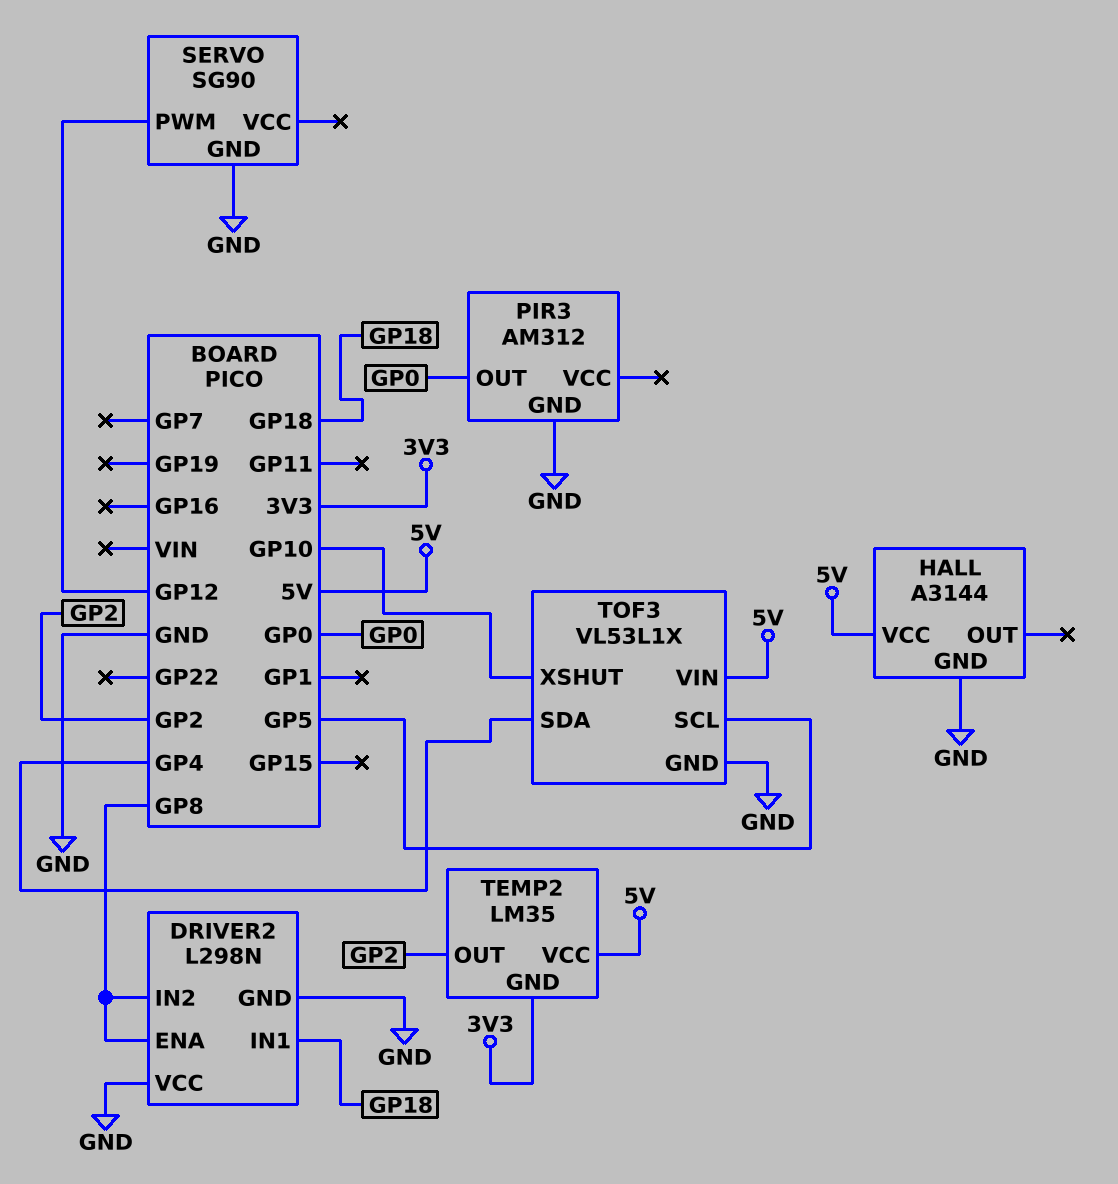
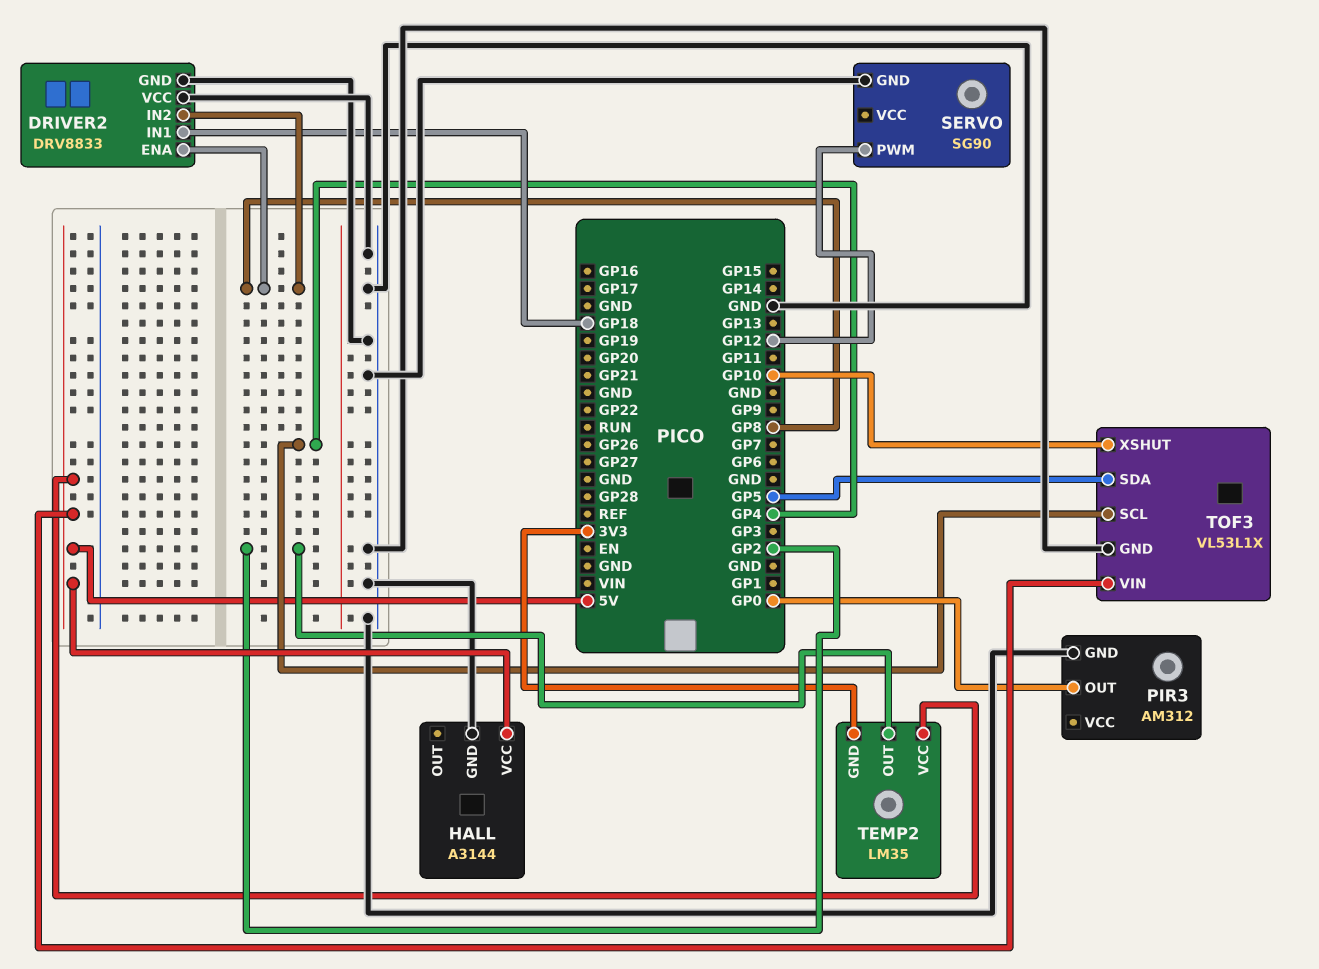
DRIVER2: L298N -> DRV8833
TOF3 pin SCL: GP5 -> GP4
TOF3 pin SDA: GP4 -> GP5

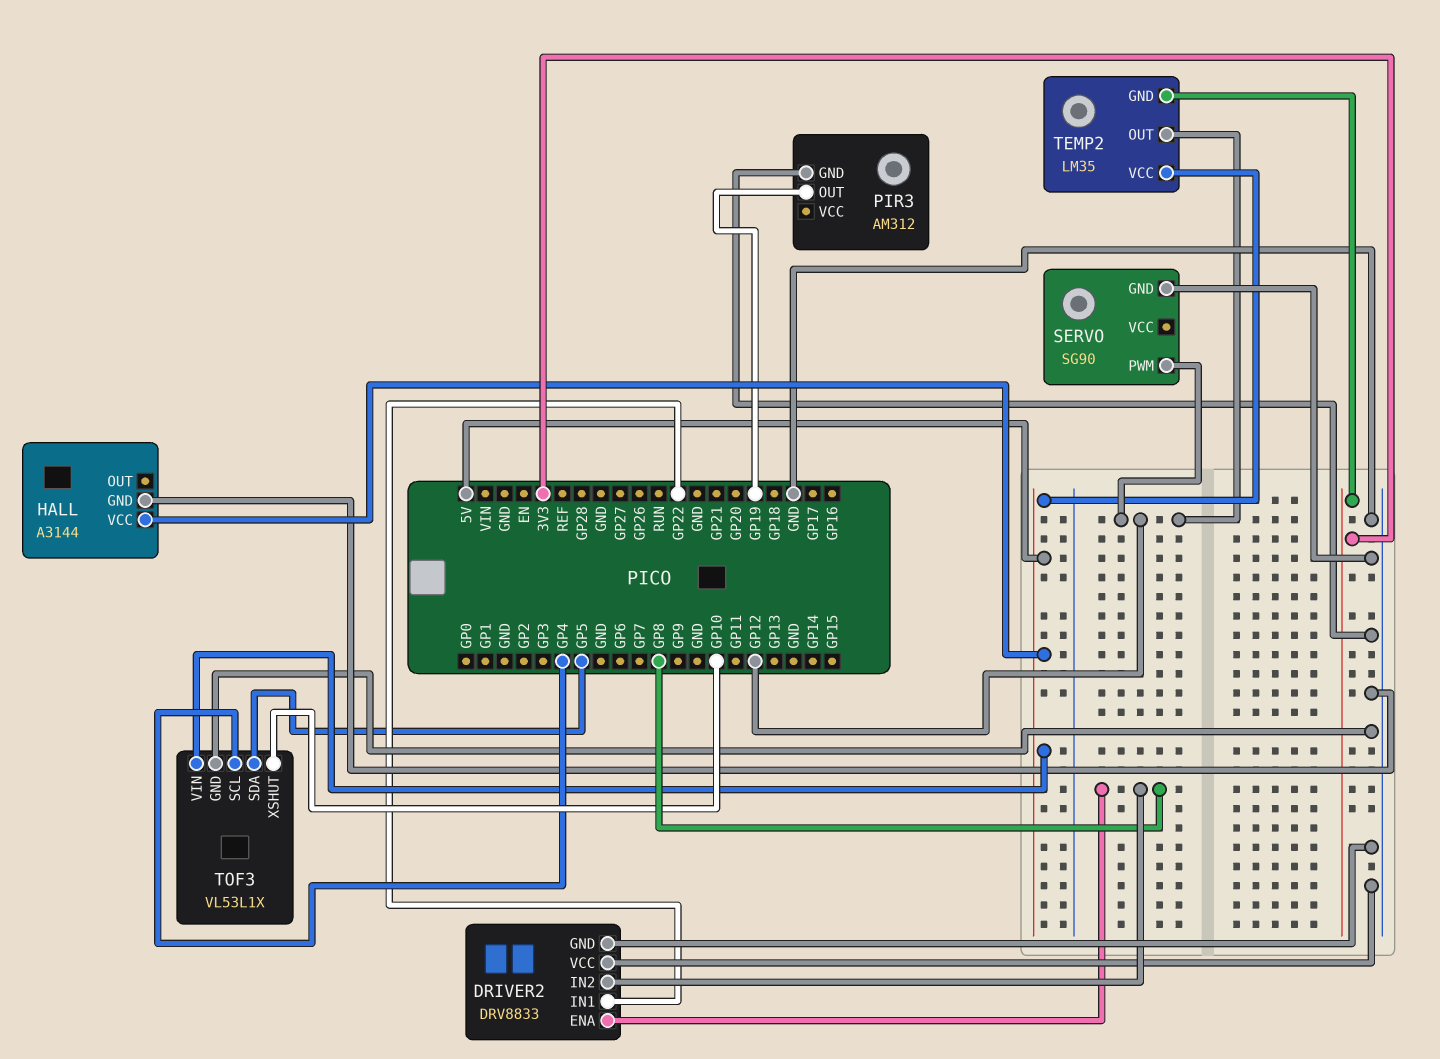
DRIVER2 pin IN1: GP18 -> GP22
PIR3 pin OUT: GP0 -> GP19
TEMP2 pin OUT: GP2 -> GP12

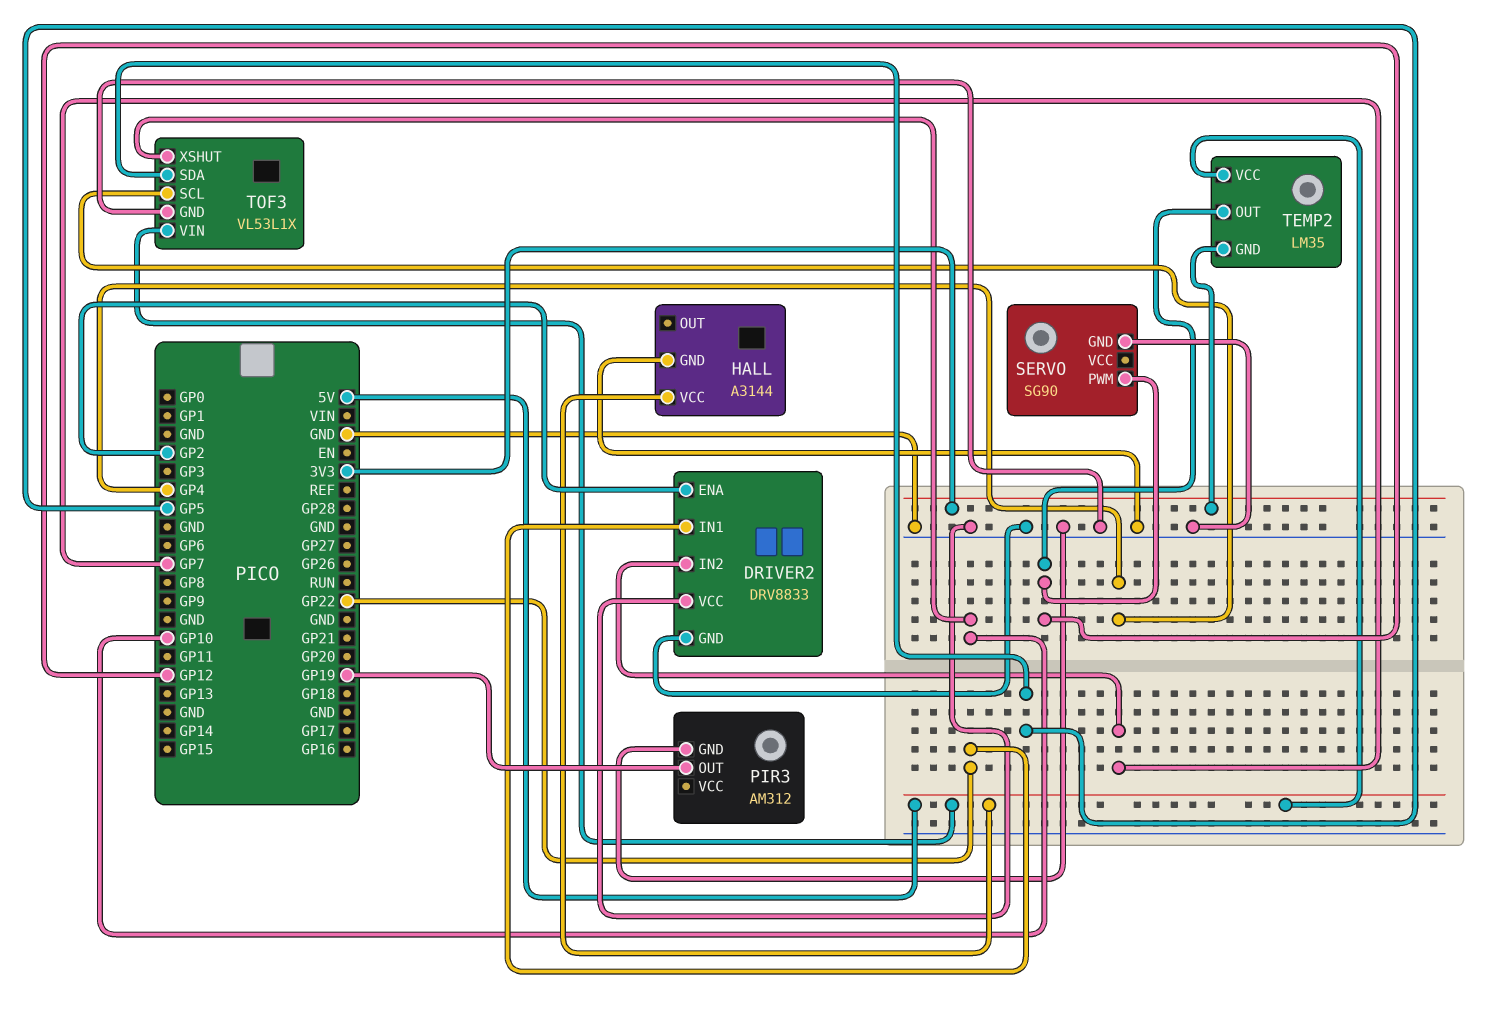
DRIVER2 pin ENA: GP8 -> GP2
DRIVER2 pin IN2: GP8 -> GP7

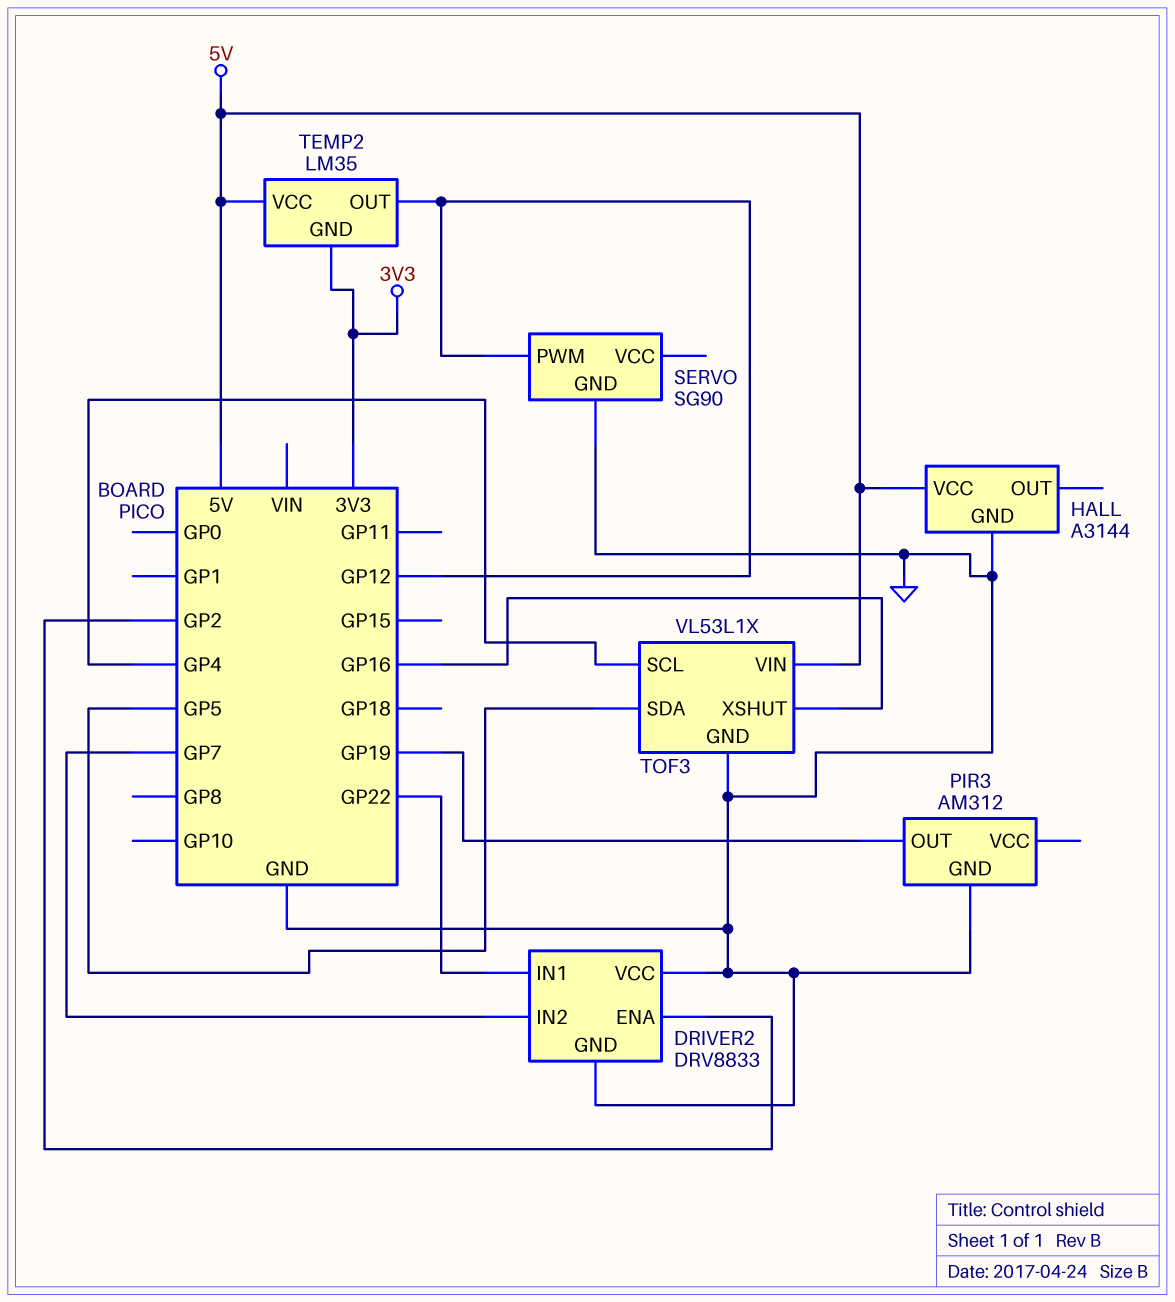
TOF3 pin XSHUT: GP10 -> GP16

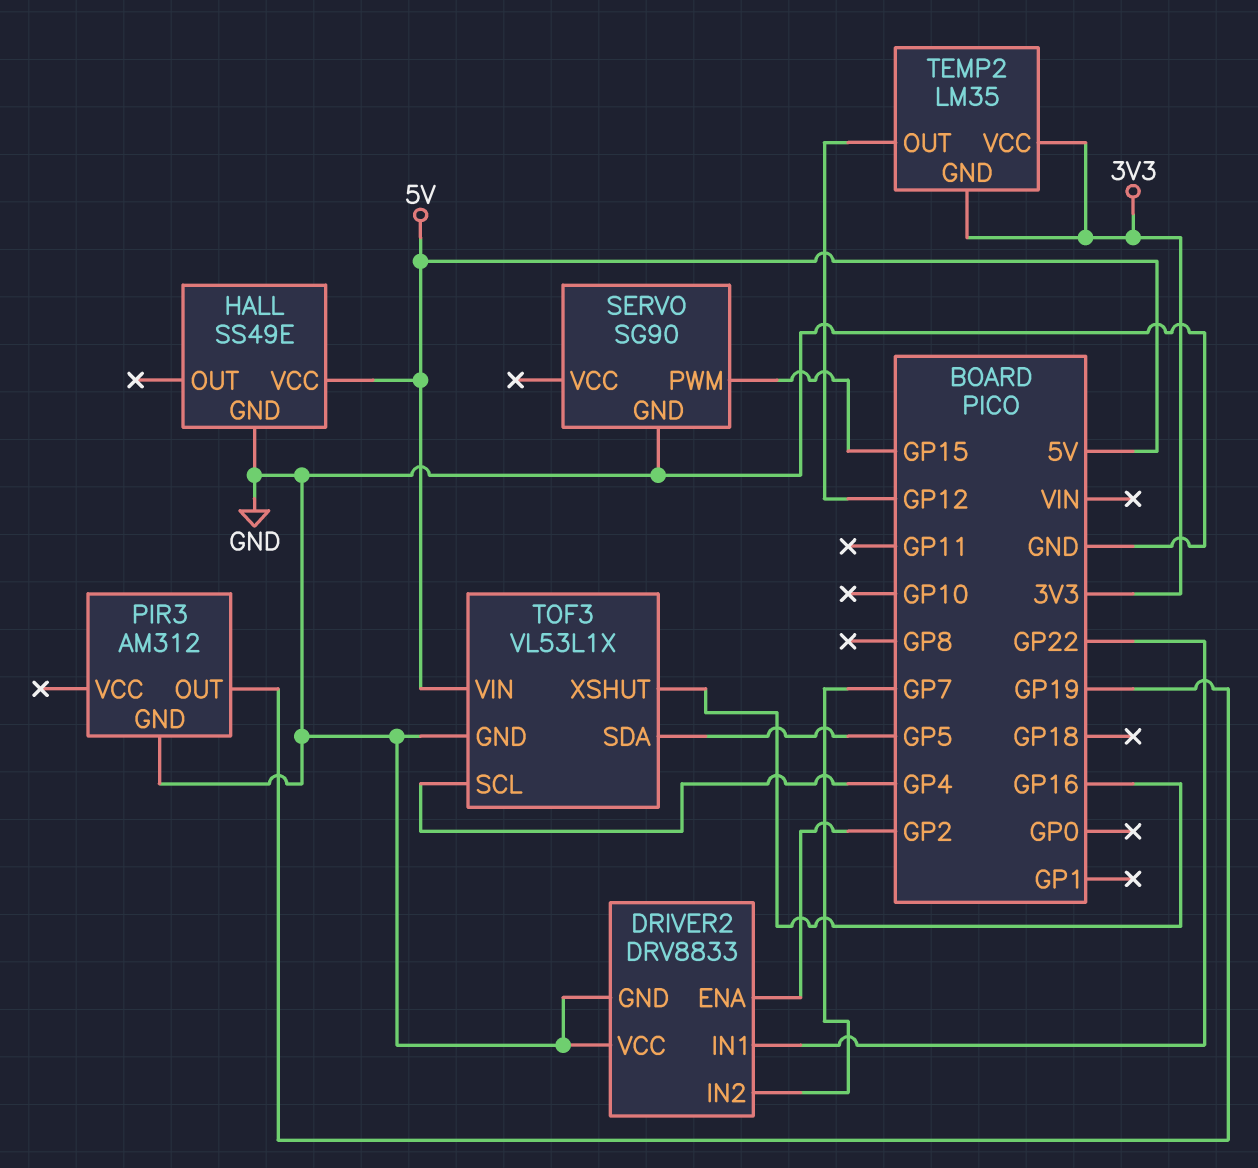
HALL: A3144 -> SS49E
SERVO pin PWM: GP12 -> GP15
TEMP2 pin VCC: 5V -> 3V3

